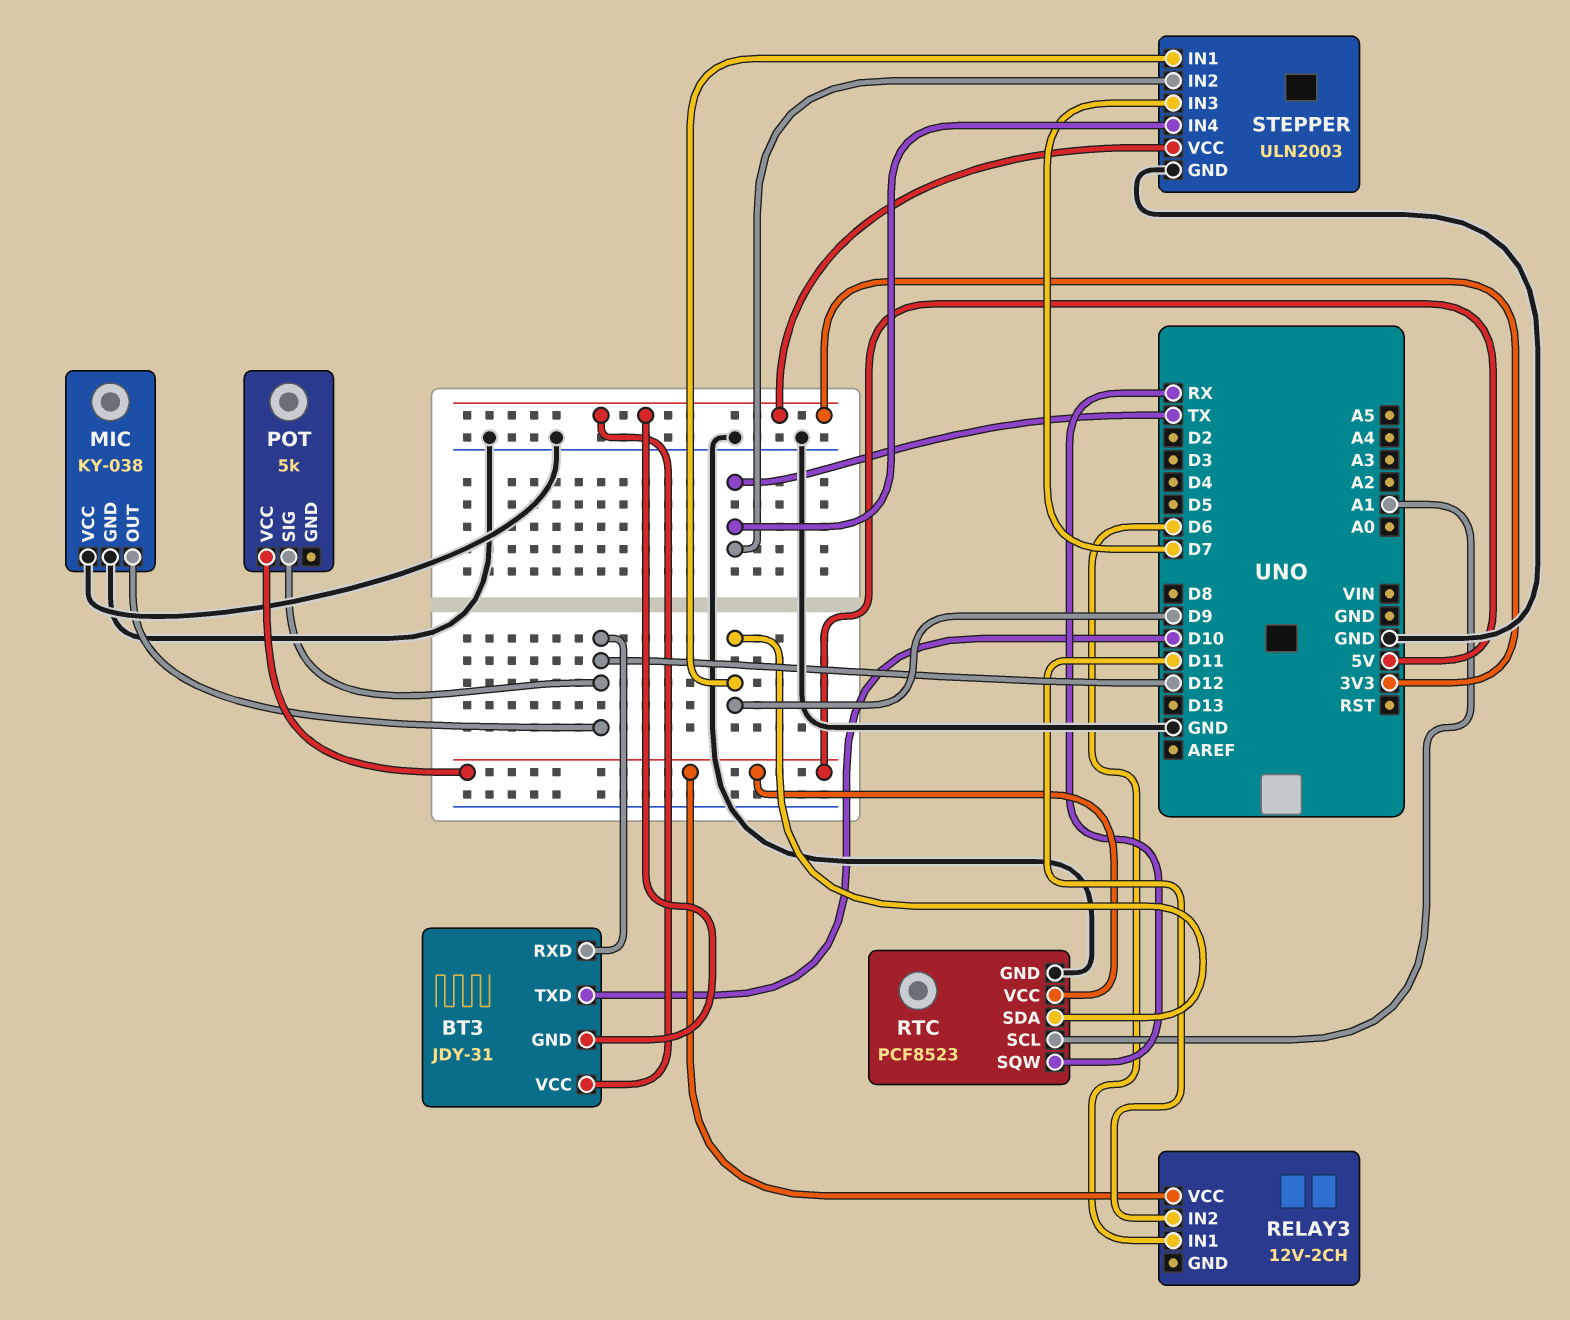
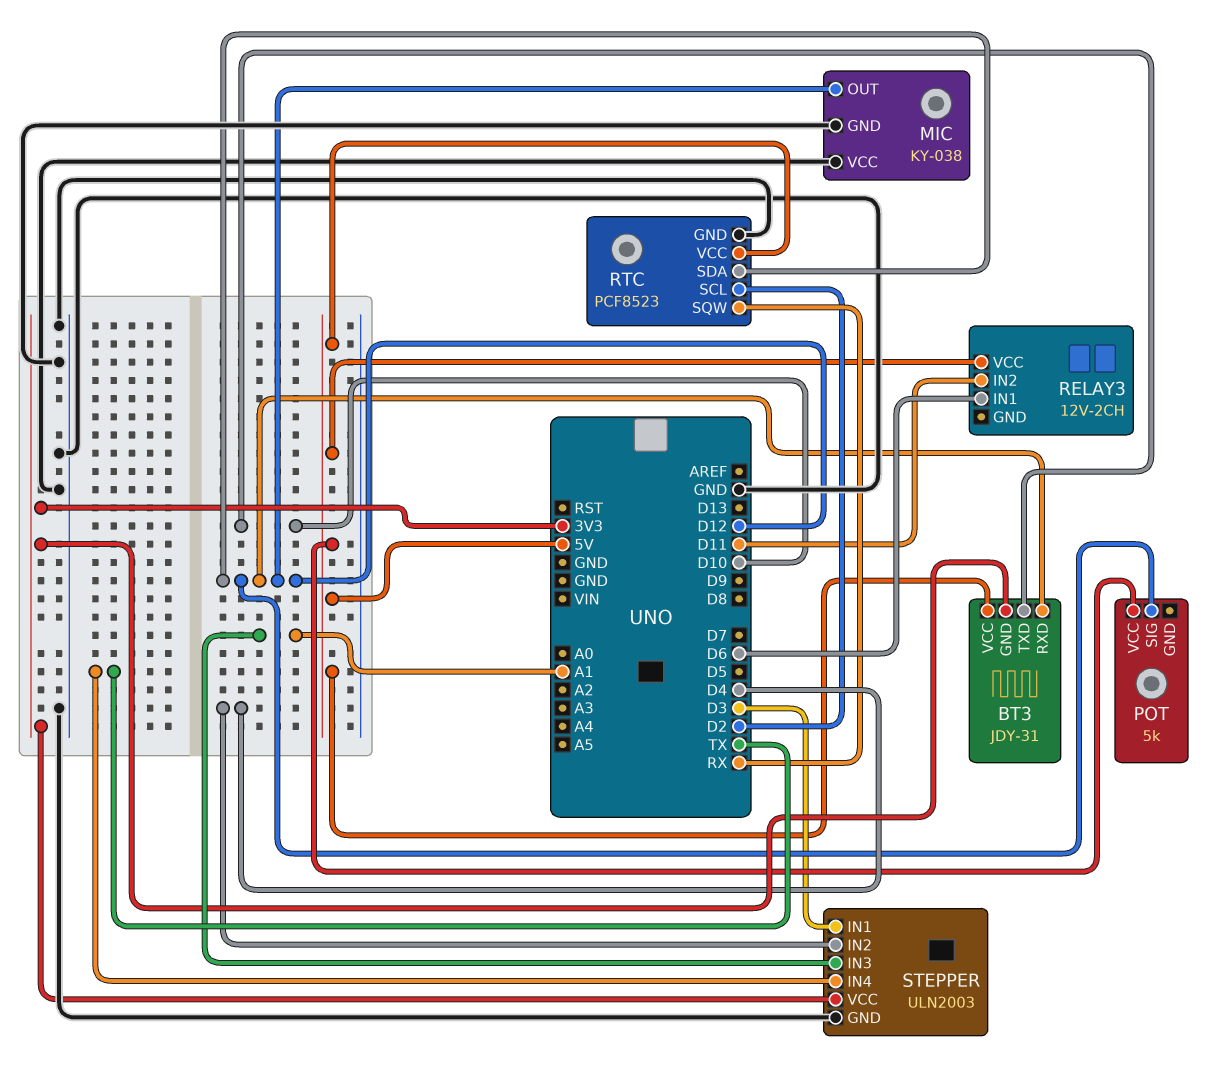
BT3 pin VCC: 3V3 -> 5V
RTC pin SCL: A1 -> D2
RTC pin SDA: D9 -> D12
STEPPER pin IN1: D9 -> D3
STEPPER pin IN2: TX -> D4
STEPPER pin IN3: D7 -> A1

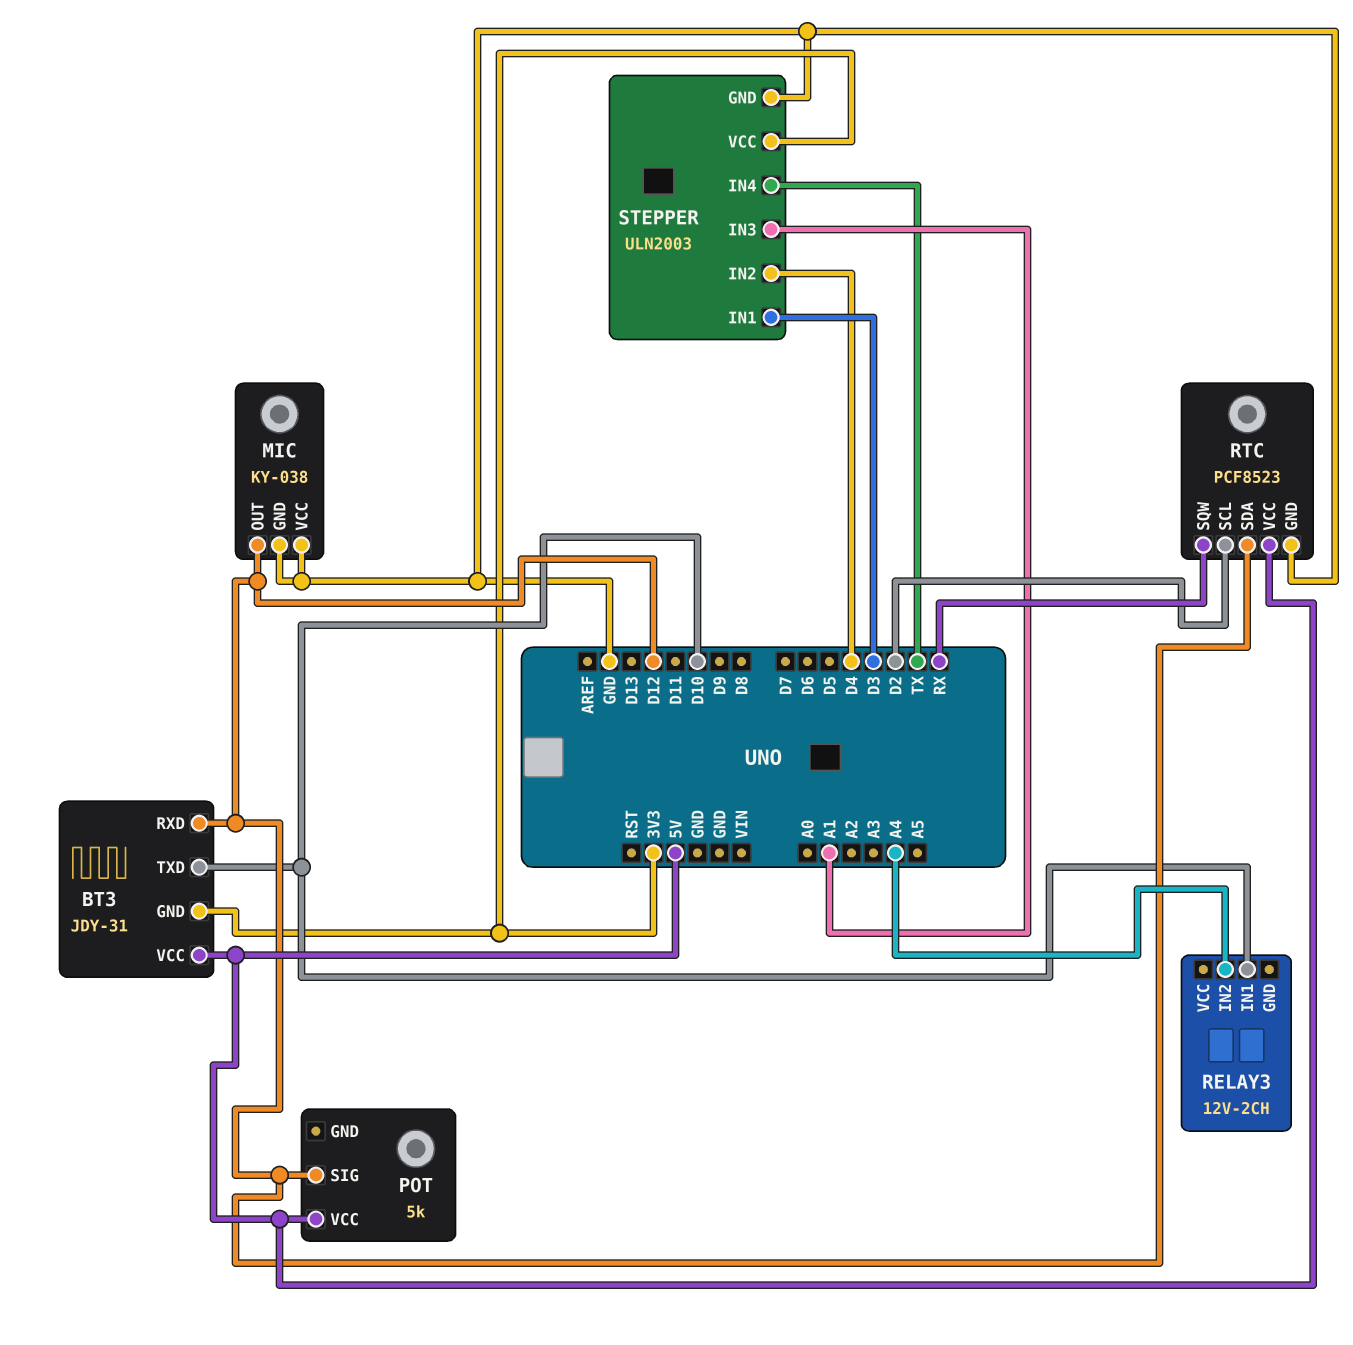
RELAY3 pin IN1: D6 -> D10
RELAY3 pin IN2: D11 -> A4
RELAY3 pin VCC: 5V -> none

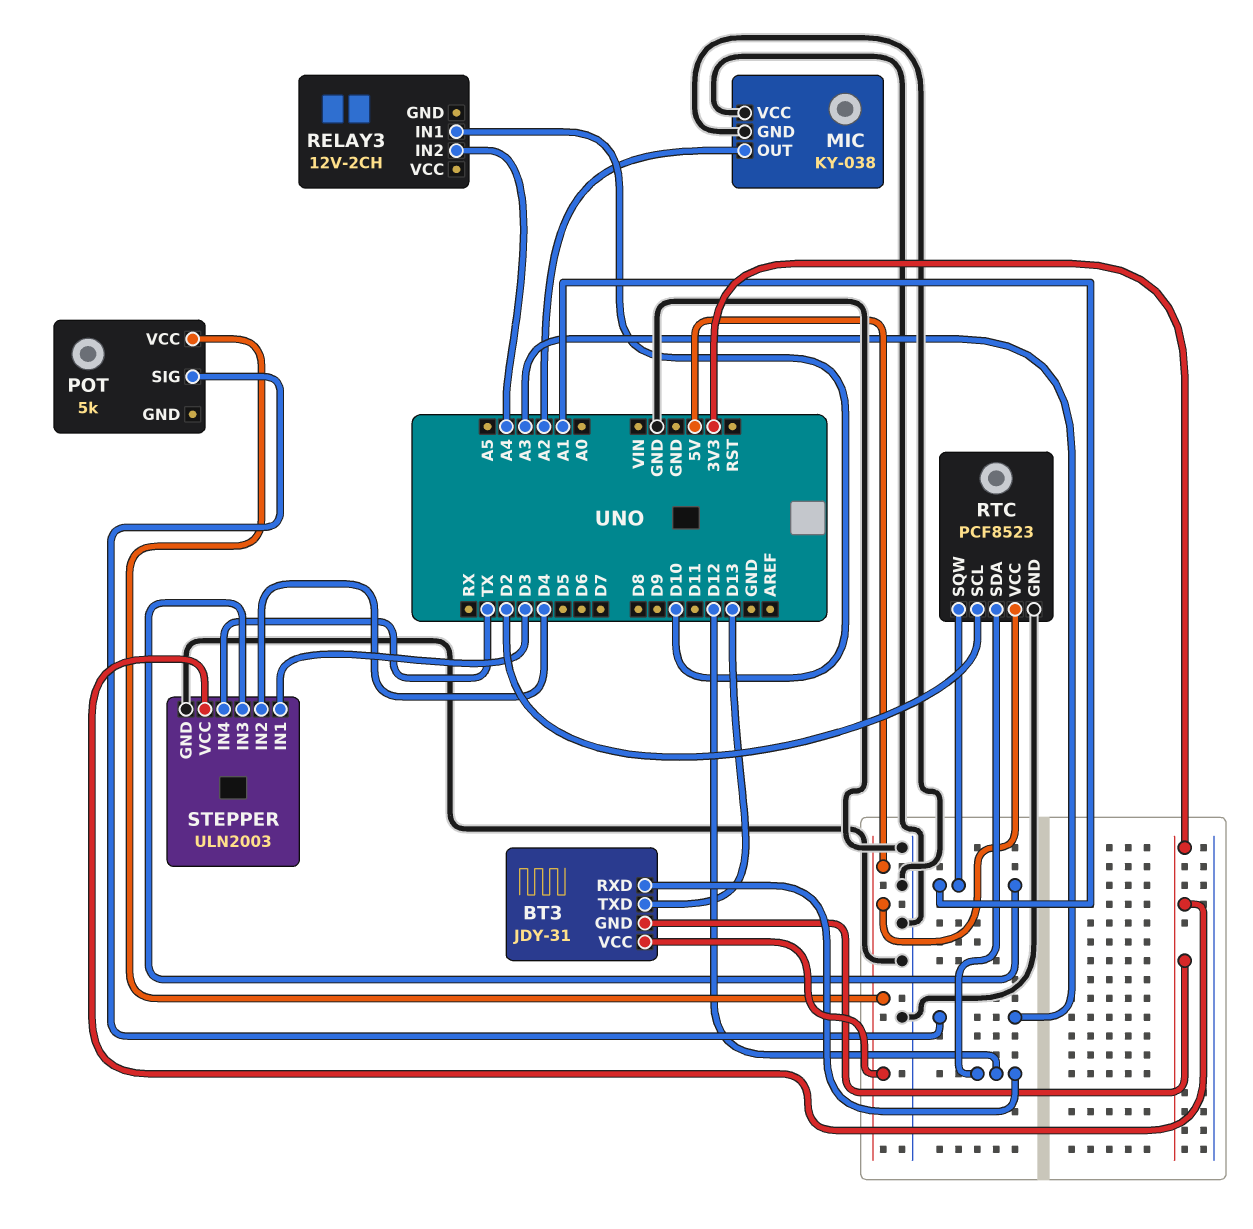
BT3 pin TXD: D10 -> D13
MIC pin OUT: D12 -> A2
POT pin SIG: D12 -> A3
RTC pin SQW: RX -> A1

